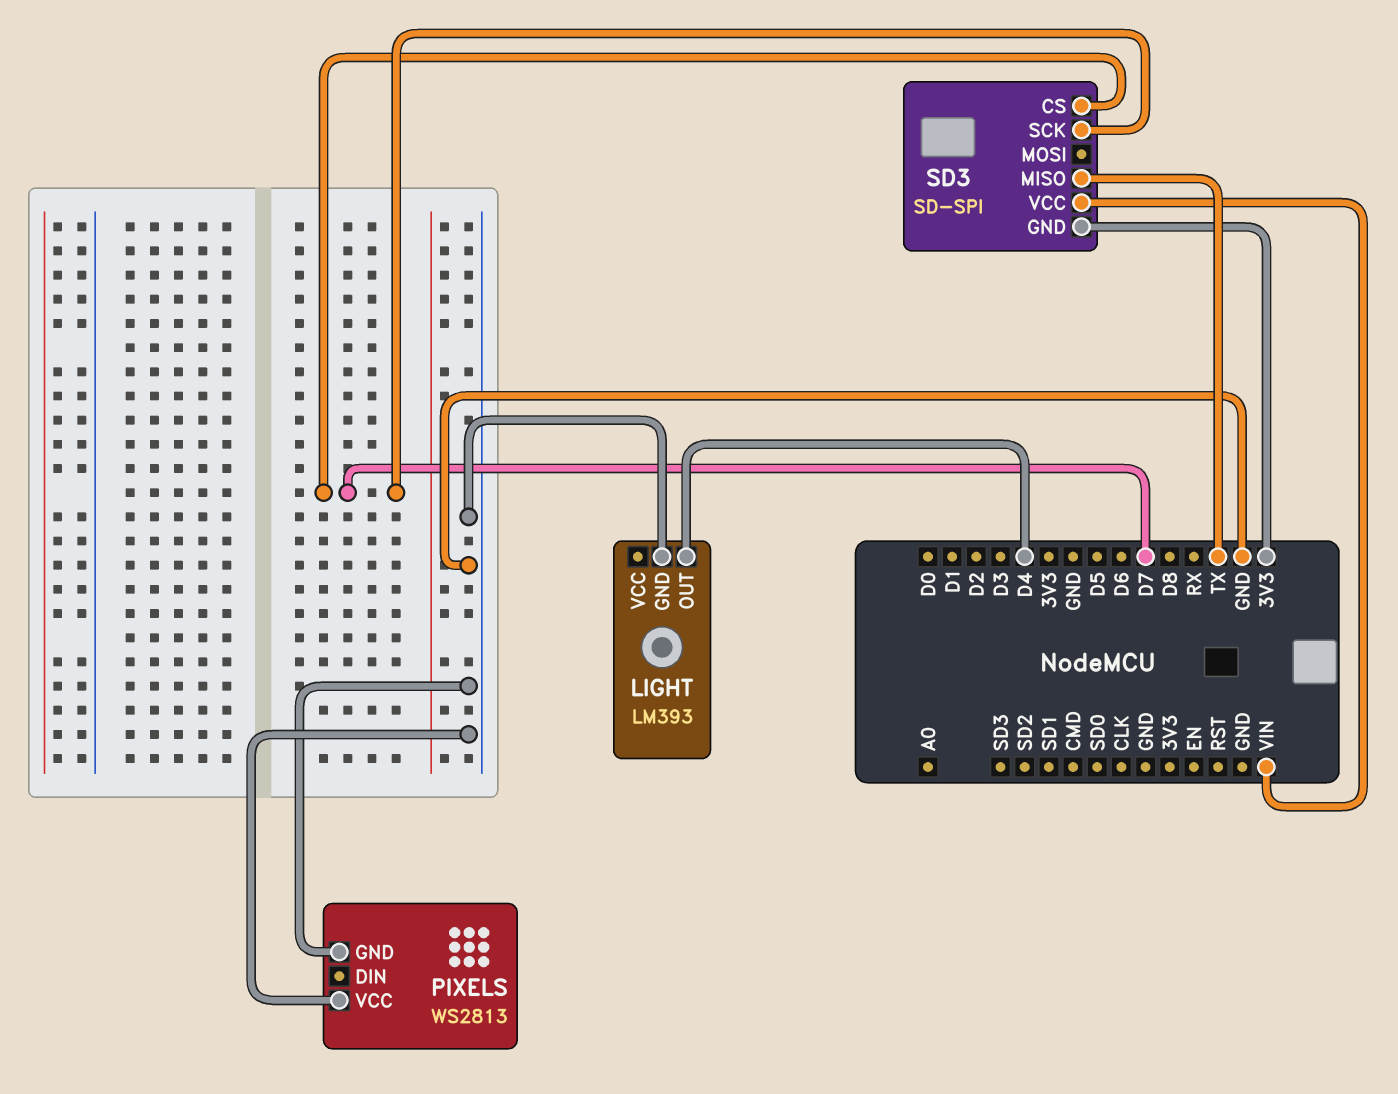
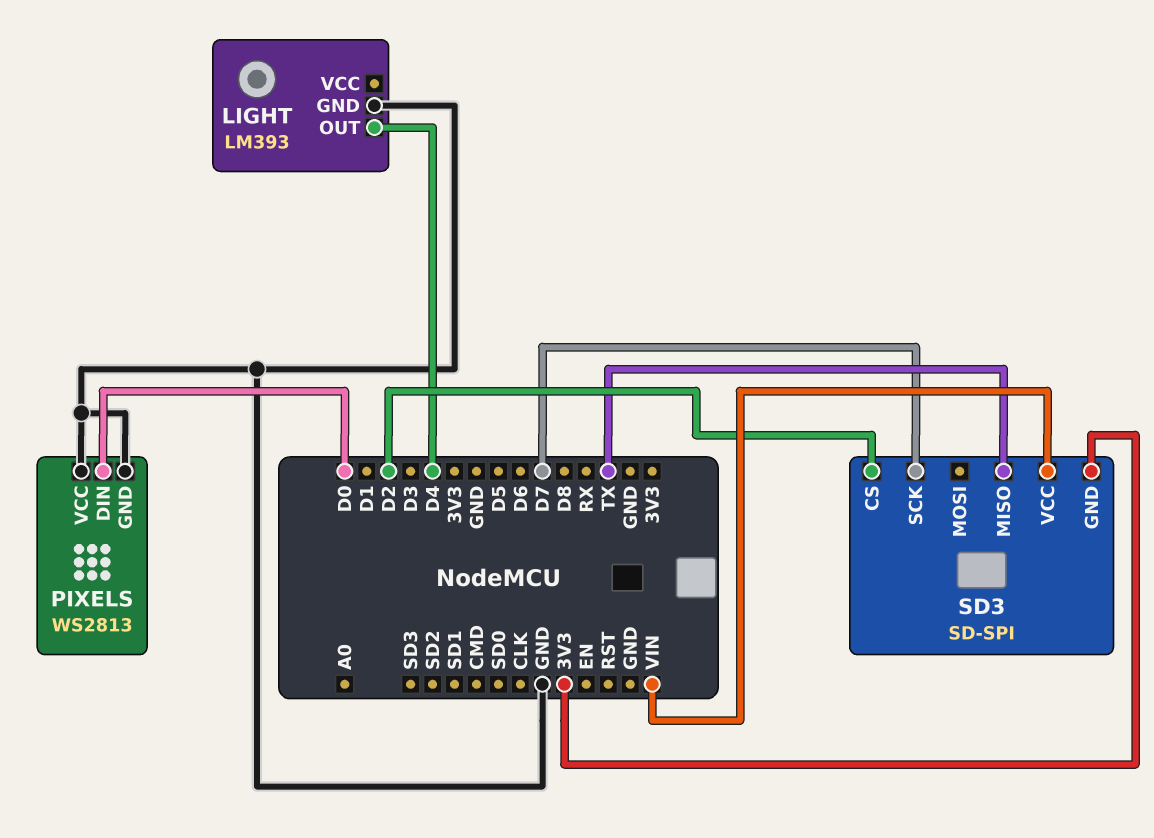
PIXELS pin DIN: none -> D0
SD3 pin CS: D7 -> D2

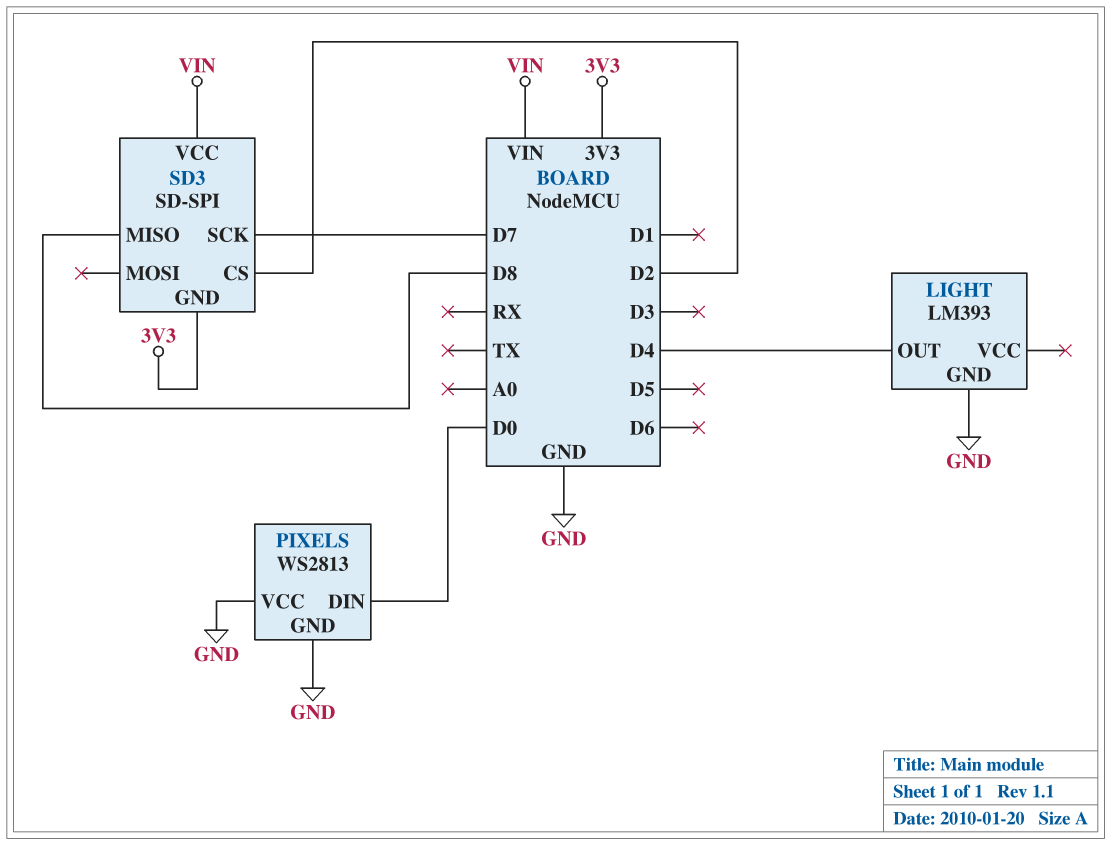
SD3 pin MISO: TX -> D8

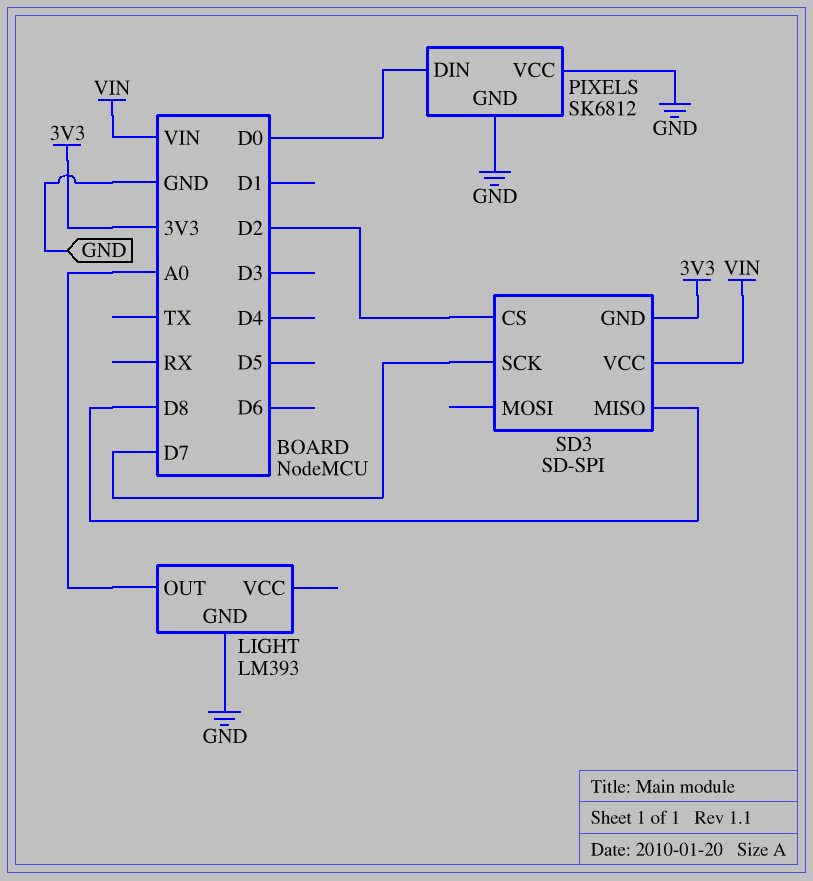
LIGHT pin OUT: D4 -> A0
PIXELS: WS2813 -> SK6812

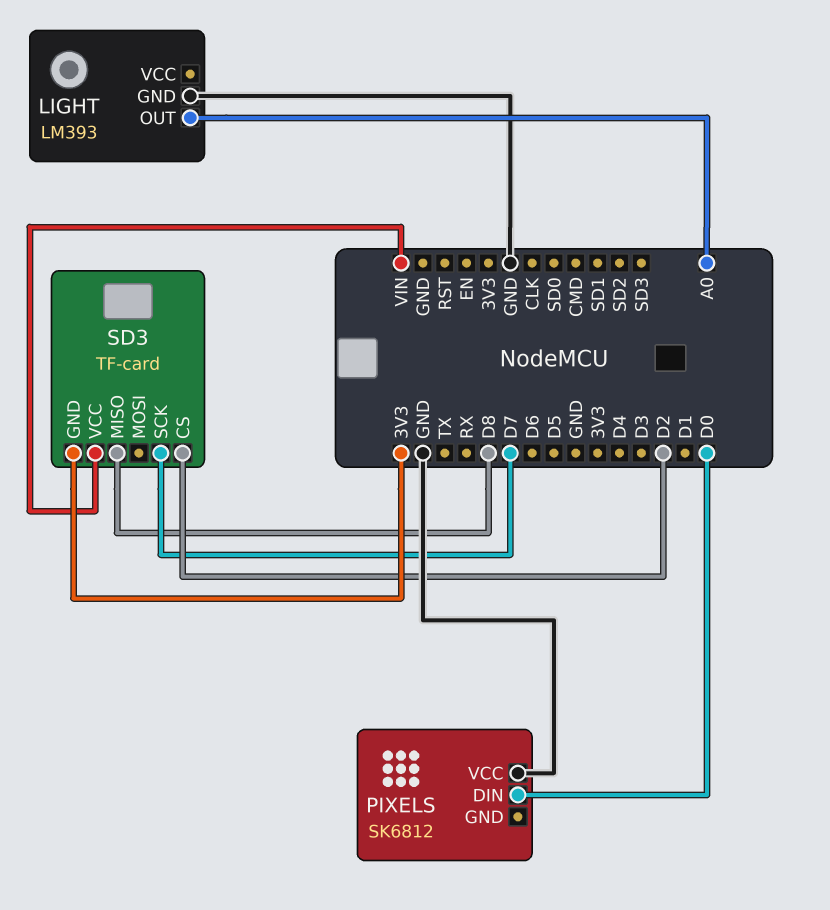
PIXELS pin GND: GND -> none
SD3: SD-SPI -> TF-card

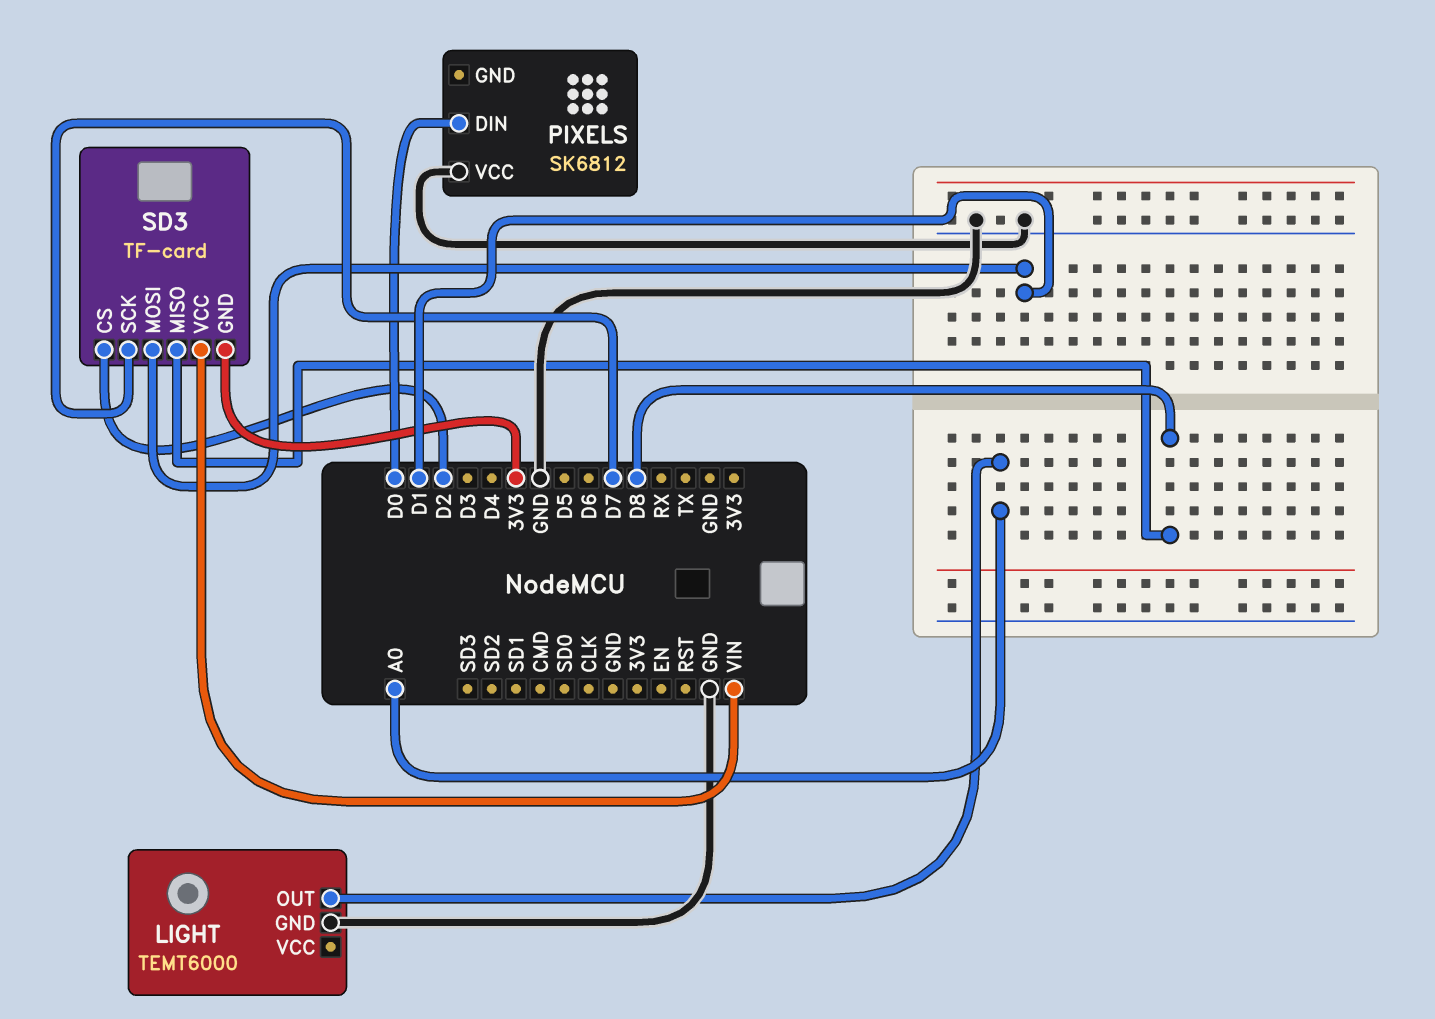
LIGHT: LM393 -> TEMT6000
SD3 pin MOSI: none -> D1

